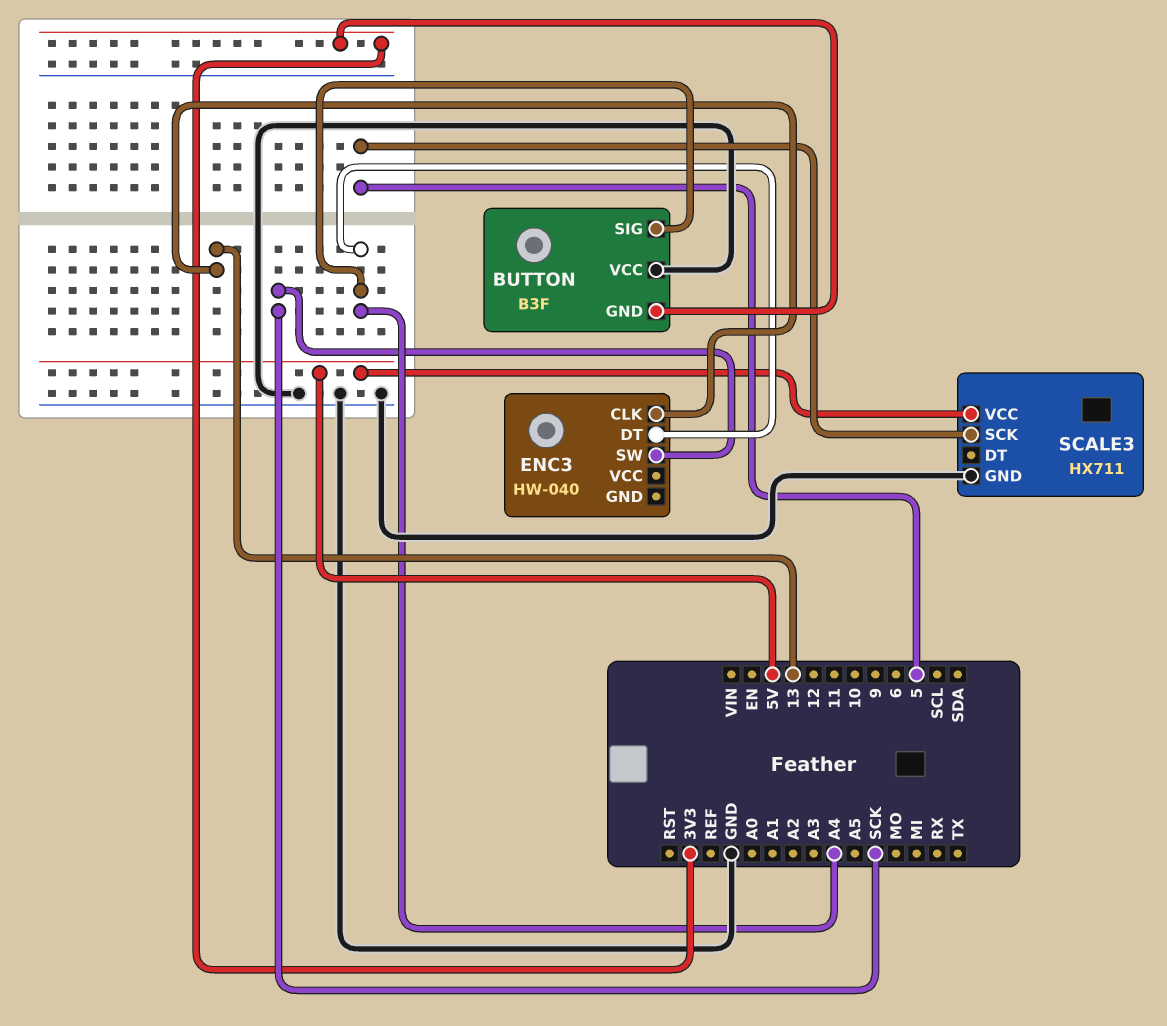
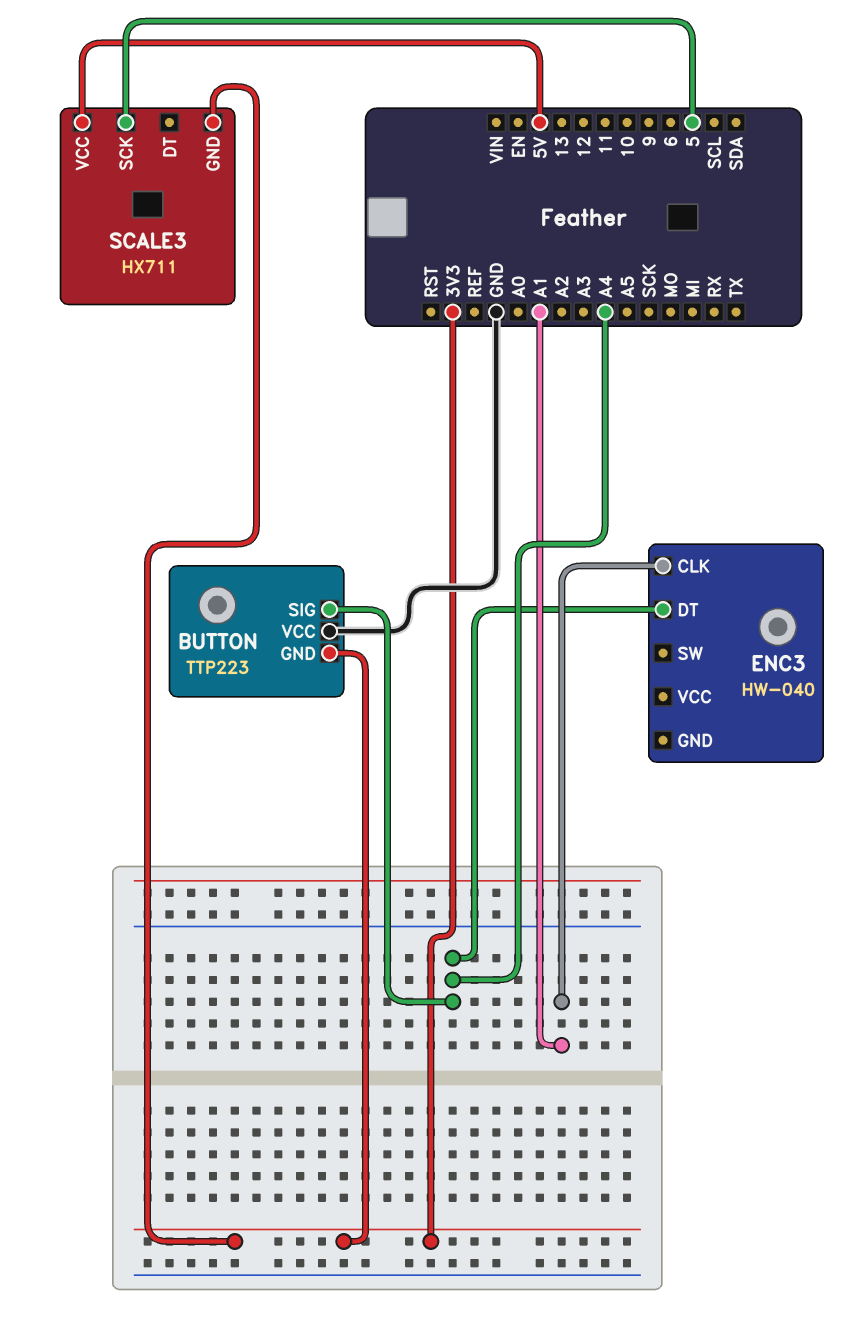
BUTTON: B3F -> TTP223
ENC3 pin CLK: 13 -> A1
ENC3 pin SW: SCK -> none
SCALE3 pin GND: GND -> 3V3

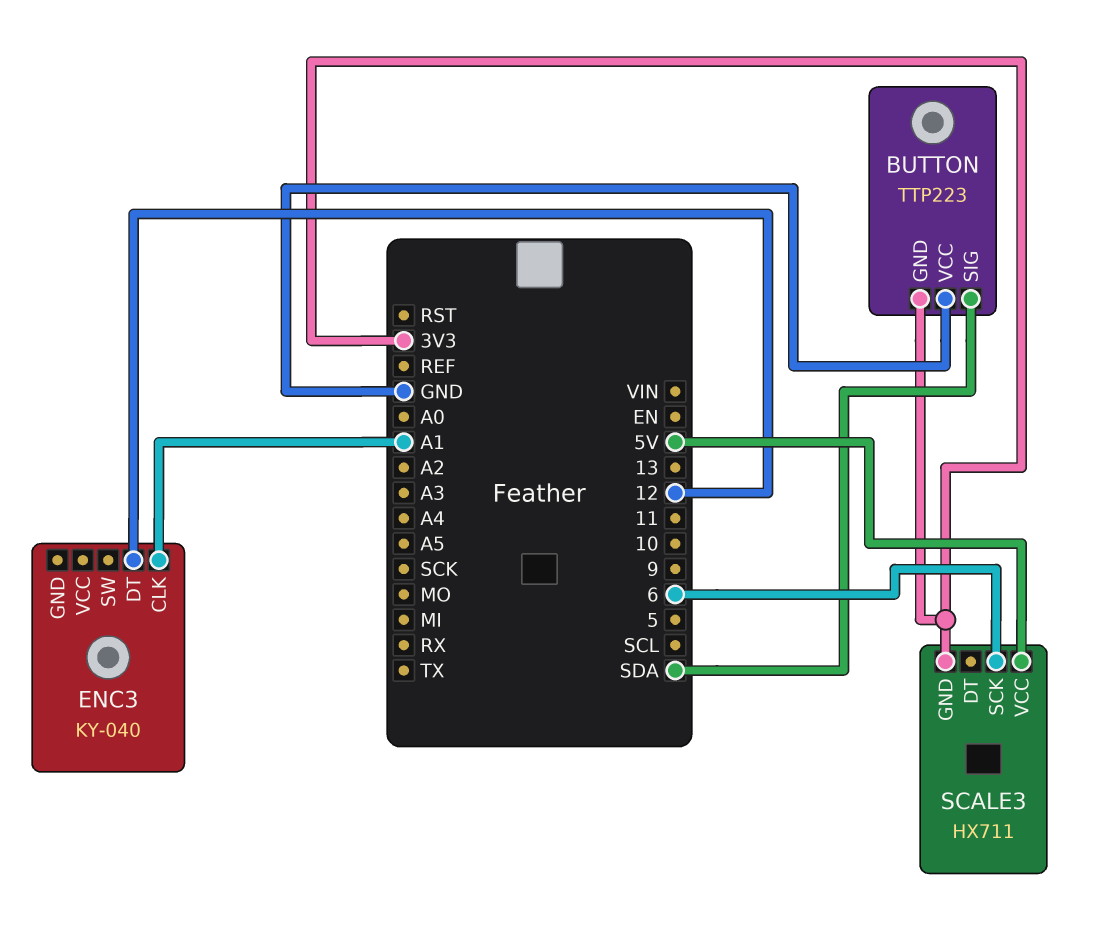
BUTTON pin SIG: A4 -> SDA
ENC3: HW-040 -> KY-040
ENC3 pin DT: A4 -> 12
SCALE3 pin SCK: 5 -> 6

